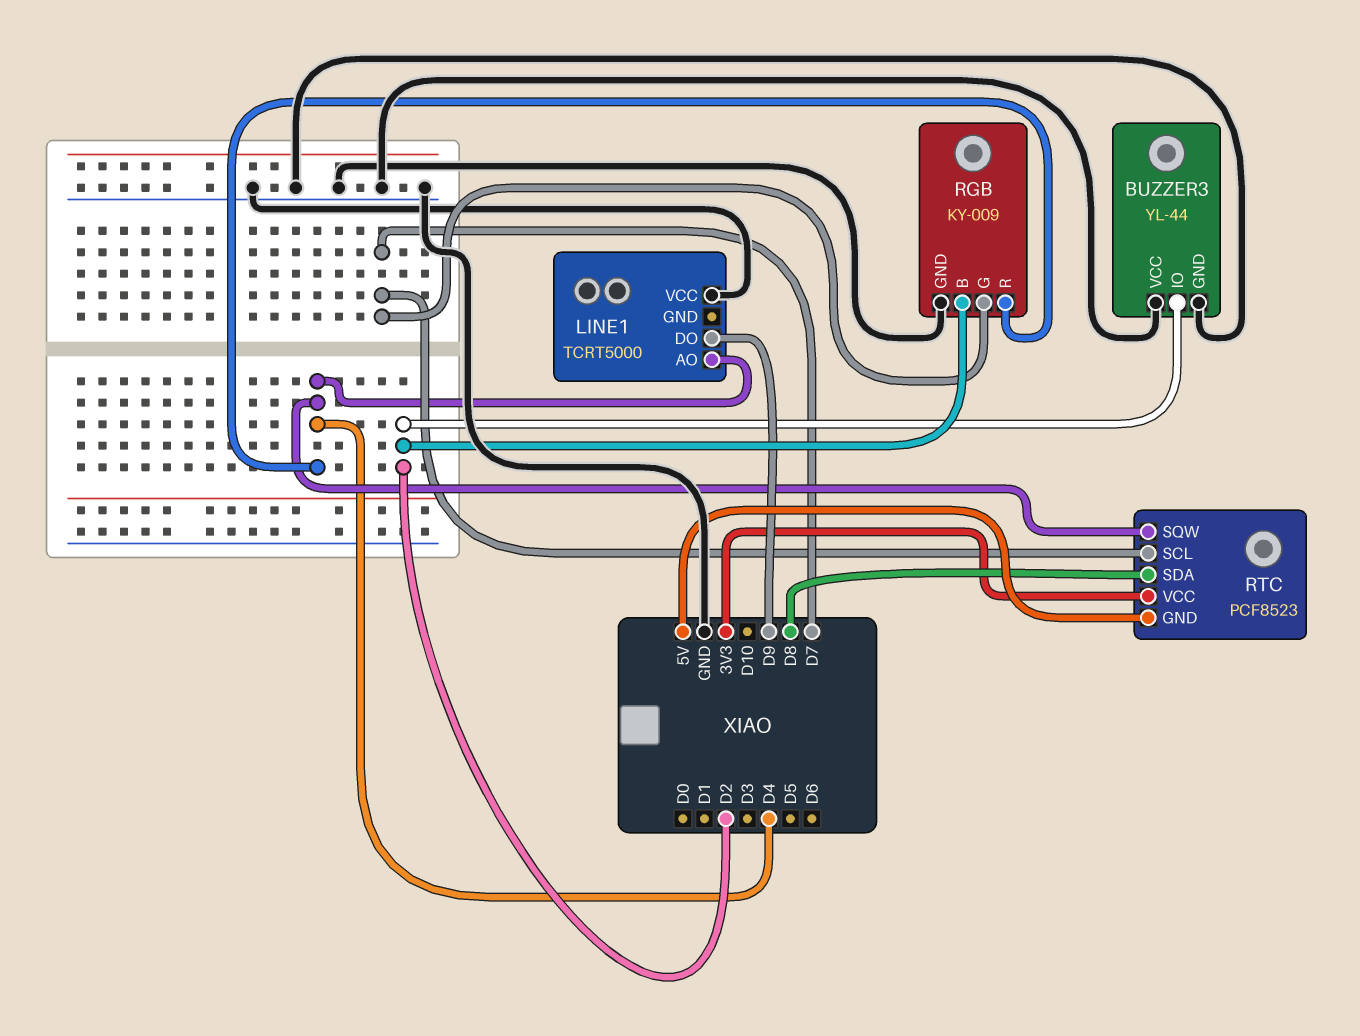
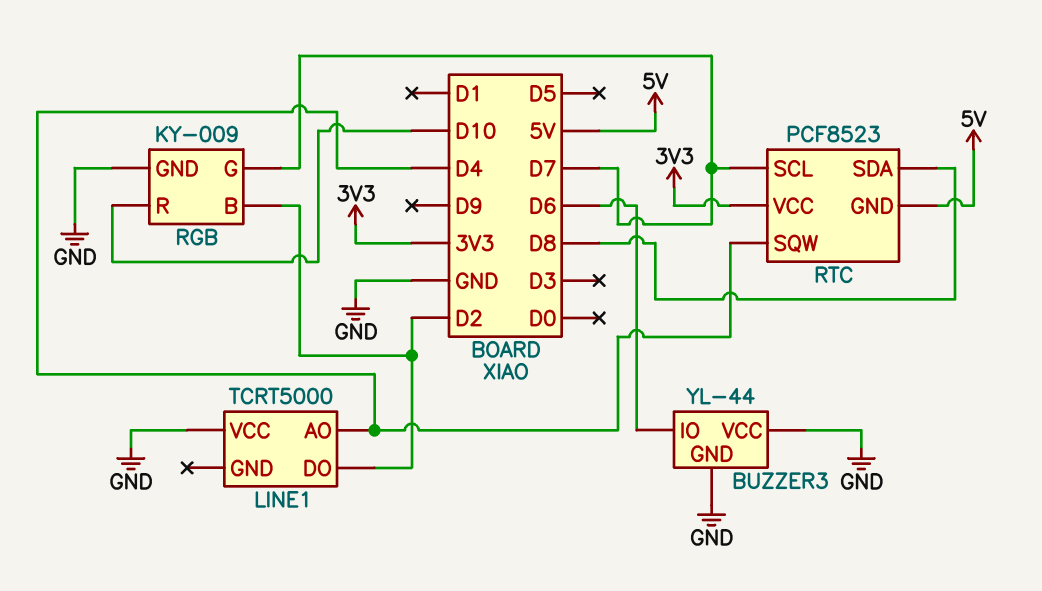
BUZZER3 pin IO: D2 -> D6
LINE1 pin DO: D9 -> D2
RGB pin R: D4 -> D10

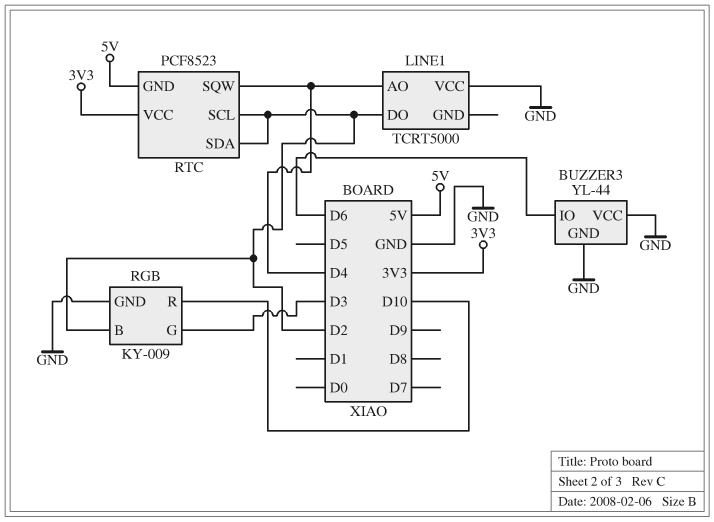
RGB pin G: D7 -> D3
RTC pin SCL: D7 -> D2
RTC pin SDA: D8 -> D2

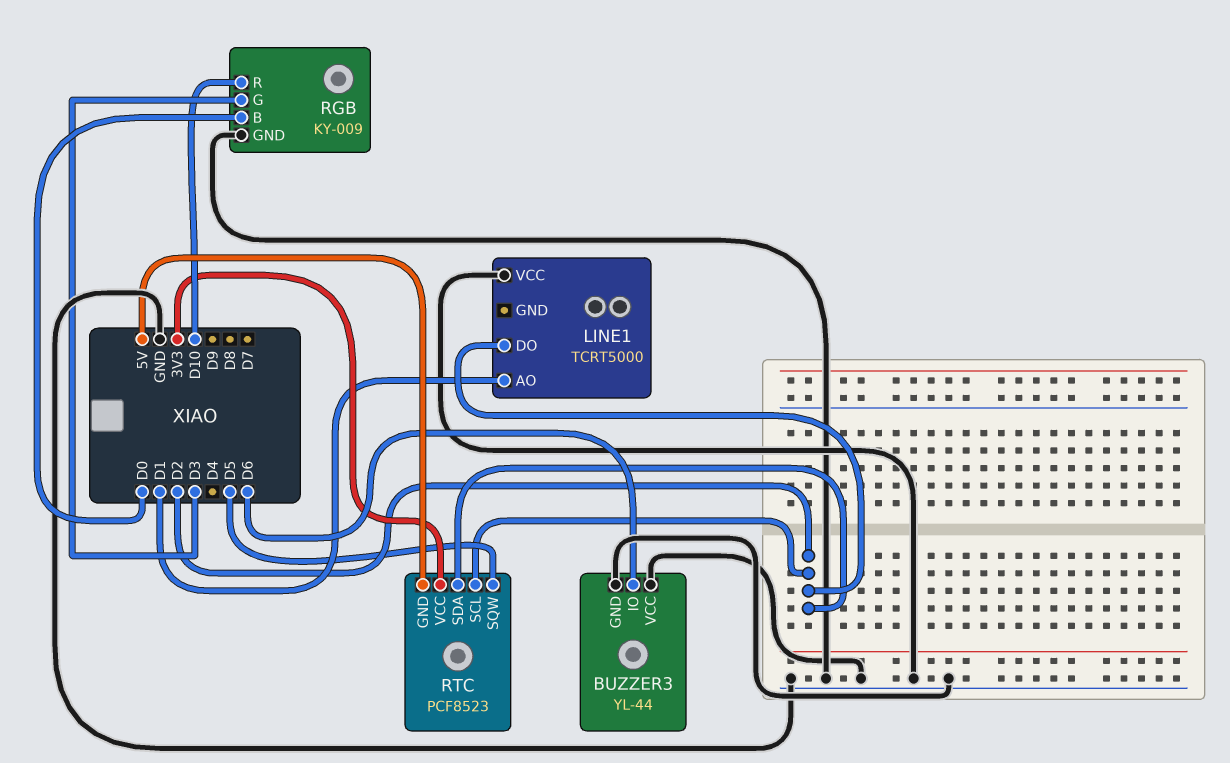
LINE1 pin AO: D4 -> D1
RGB pin B: D2 -> D0
RTC pin SQW: D4 -> D5

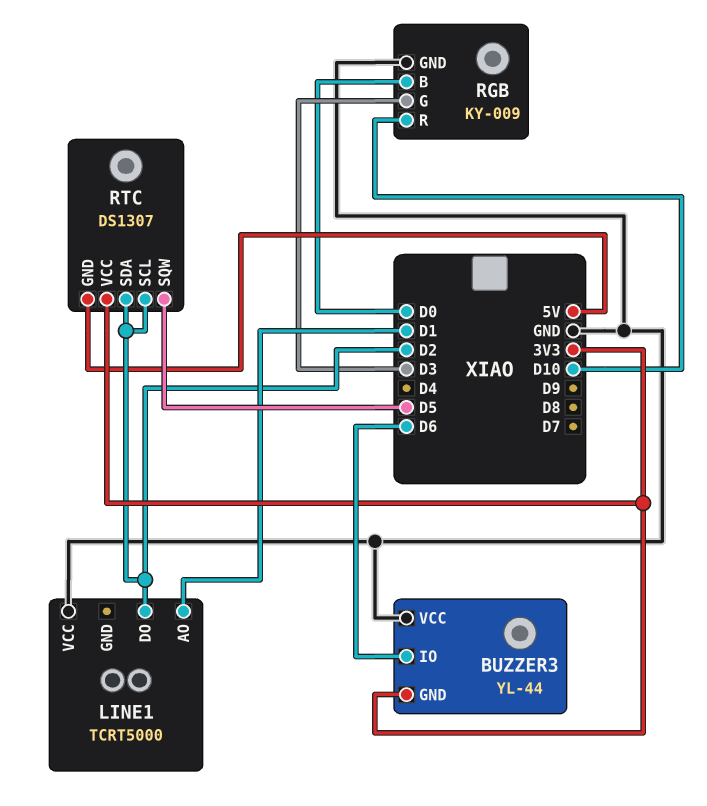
BUZZER3 pin GND: GND -> 3V3
RTC: PCF8523 -> DS1307

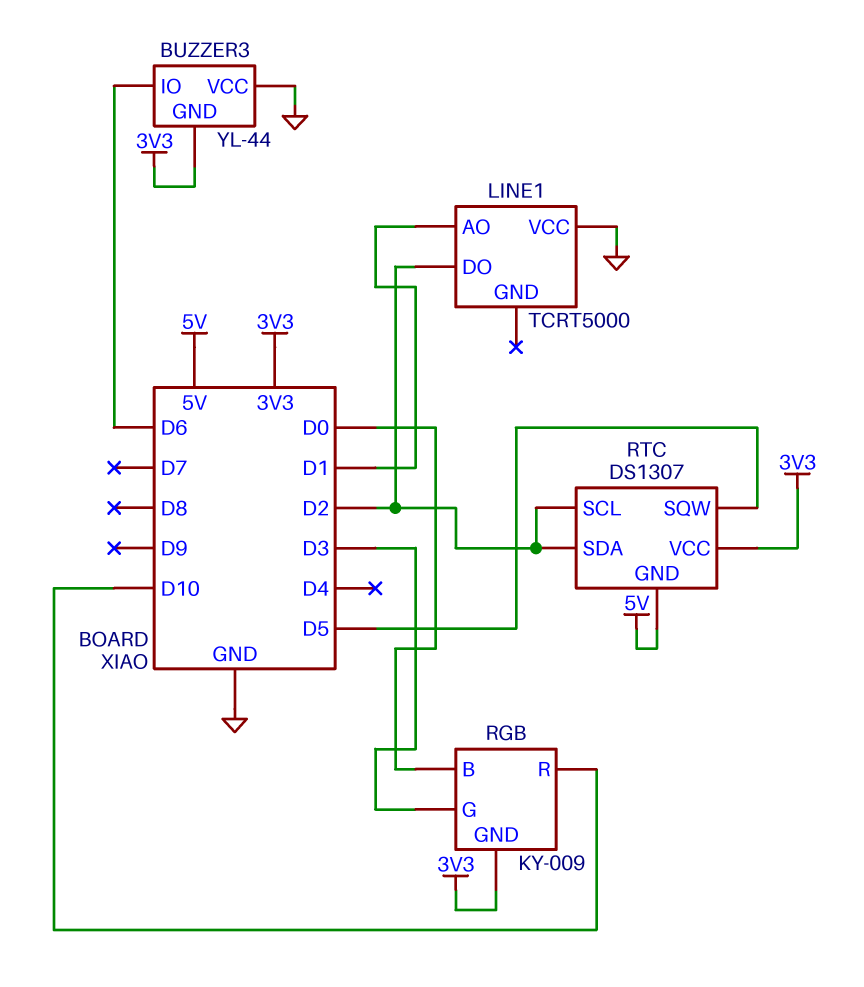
RGB pin GND: GND -> 3V3

